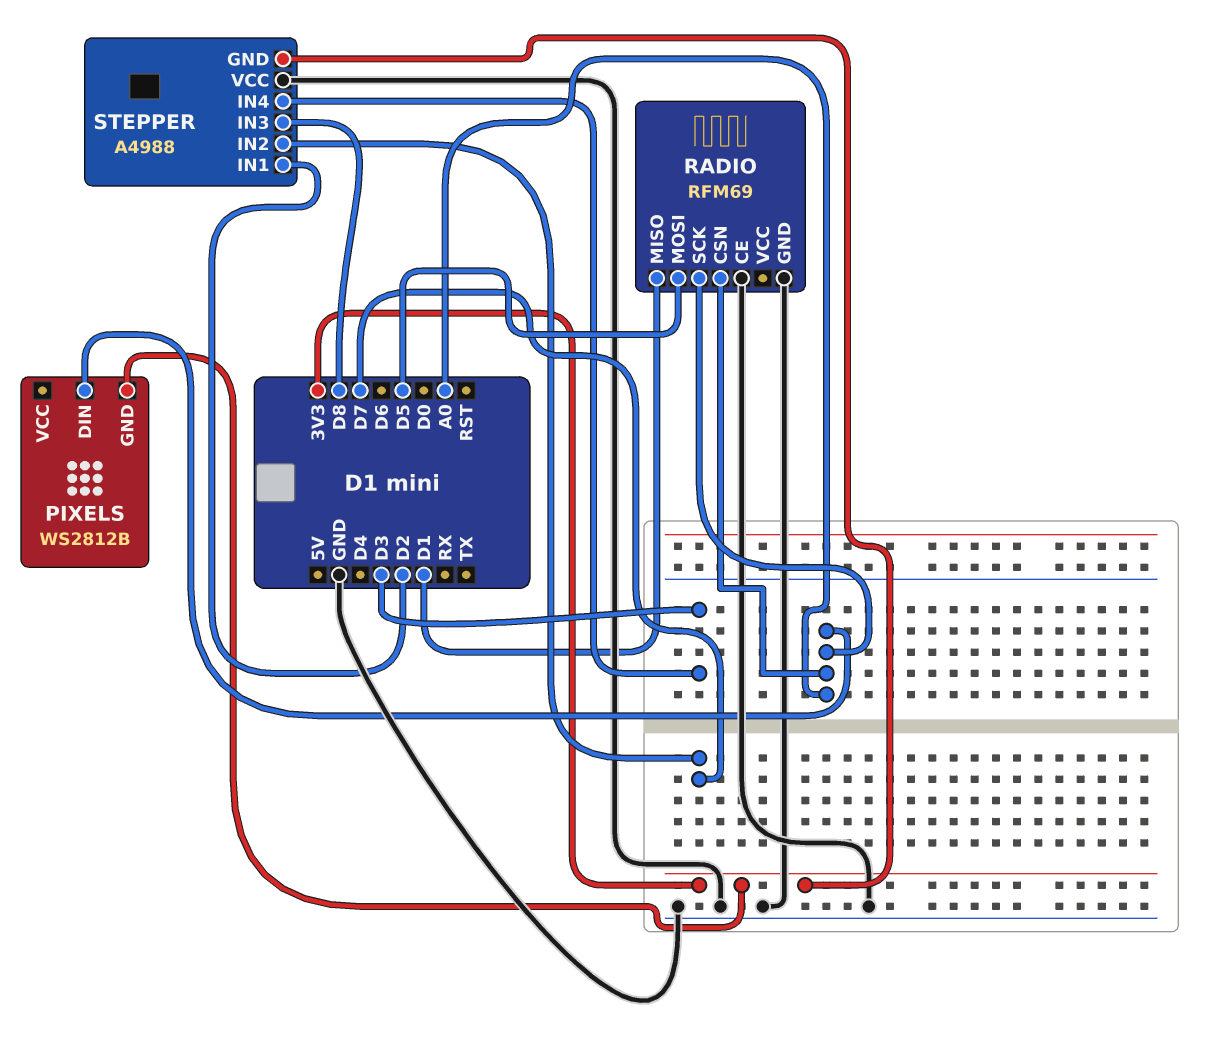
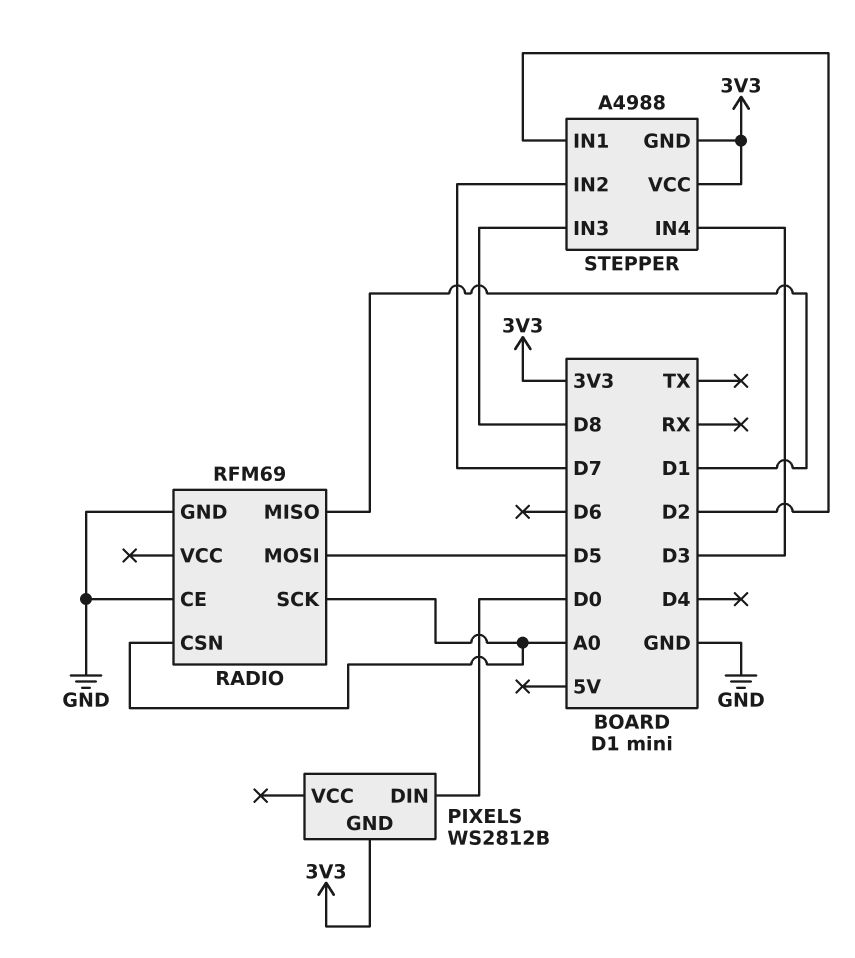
PIXELS pin DIN: A0 -> D0
STEPPER pin VCC: GND -> 3V3

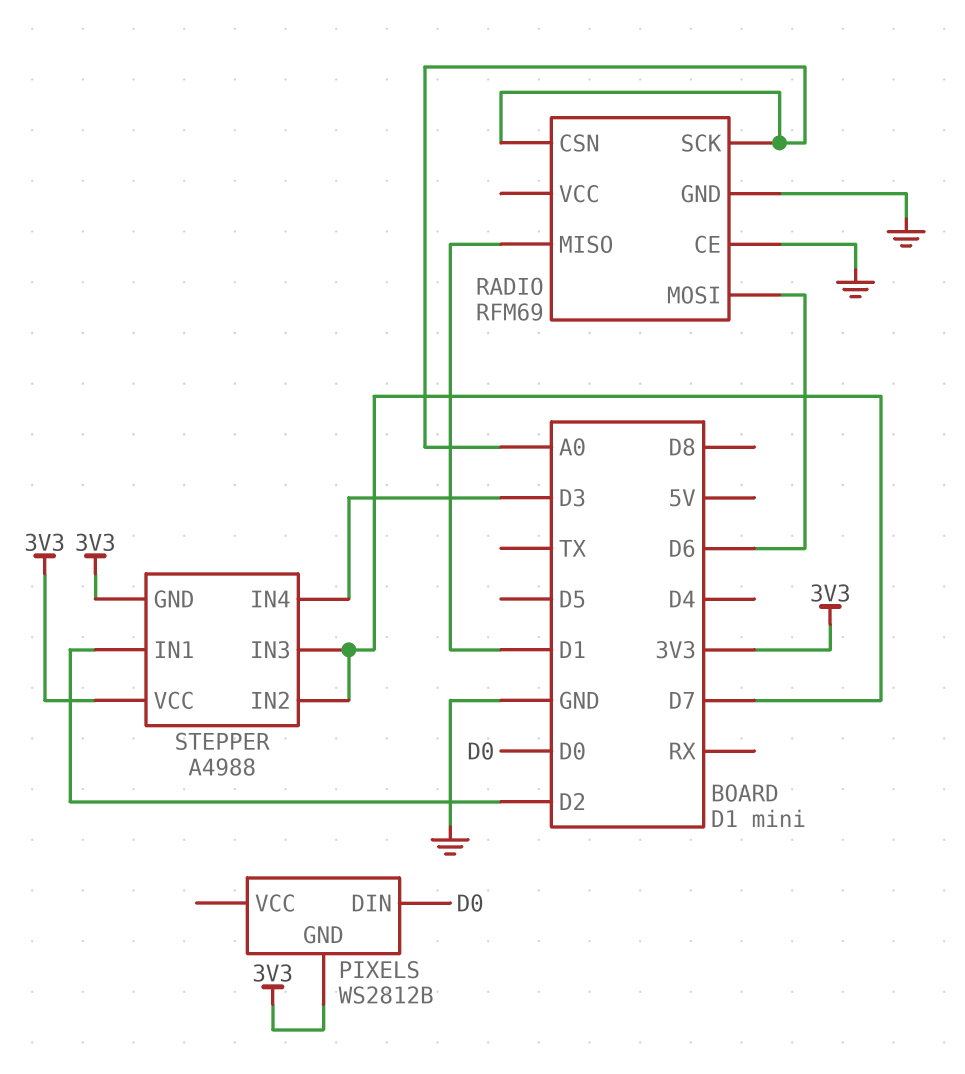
RADIO pin MOSI: D5 -> D6
STEPPER pin IN3: D8 -> D7

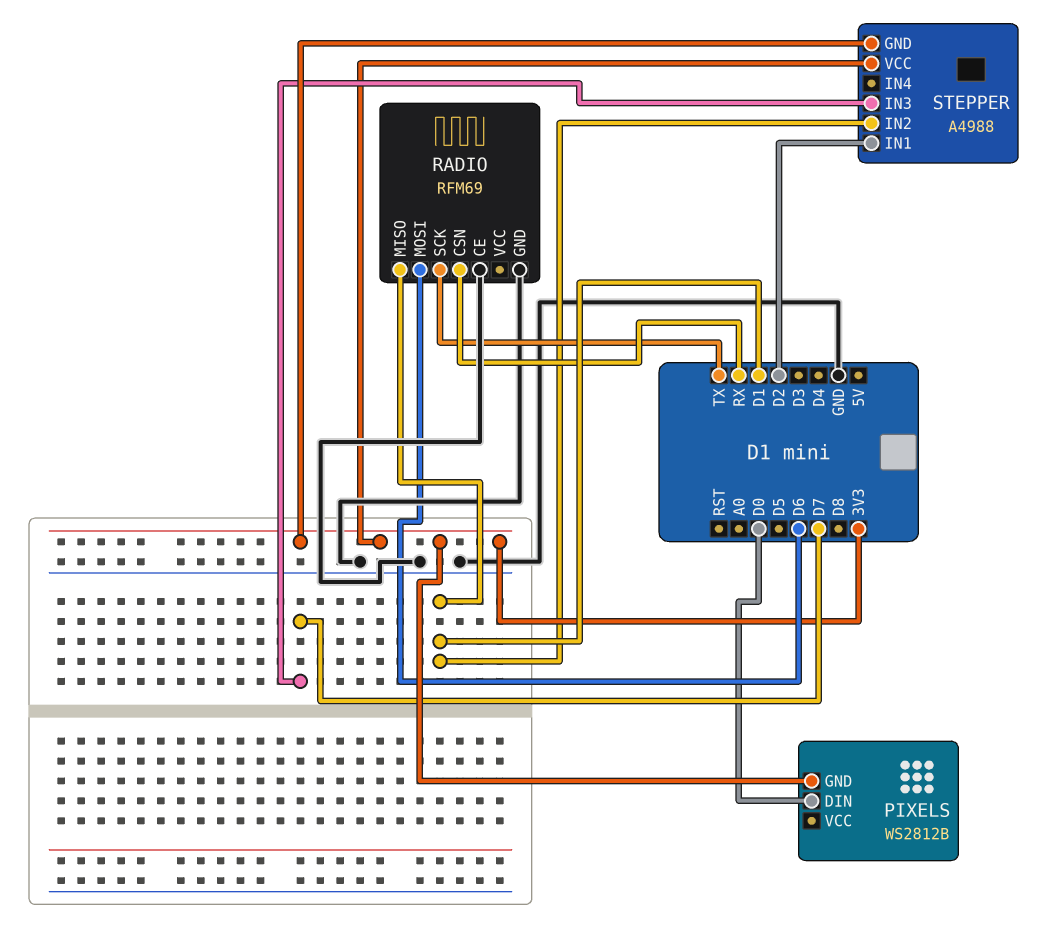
RADIO pin CSN: A0 -> RX
RADIO pin SCK: A0 -> TX
STEPPER pin IN2: D7 -> D1
STEPPER pin IN4: D3 -> none

